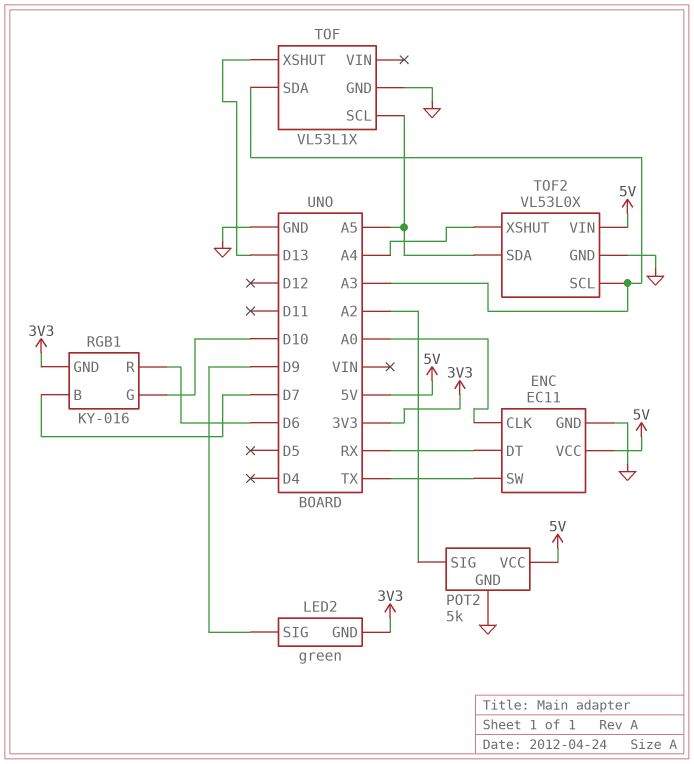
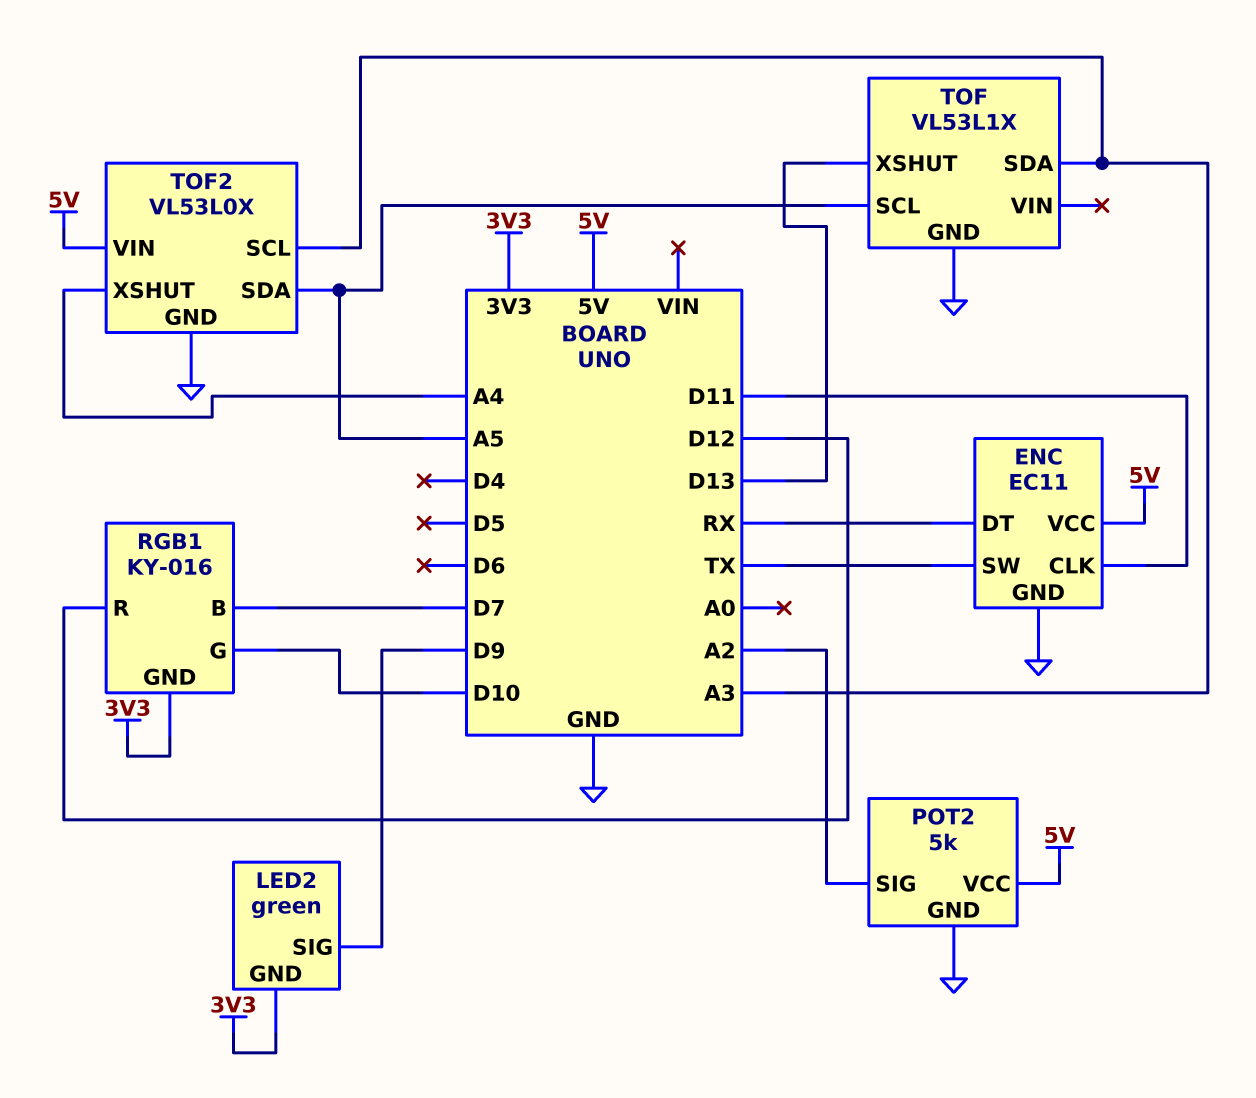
ENC pin CLK: A0 -> D11
RGB1 pin R: D6 -> D12

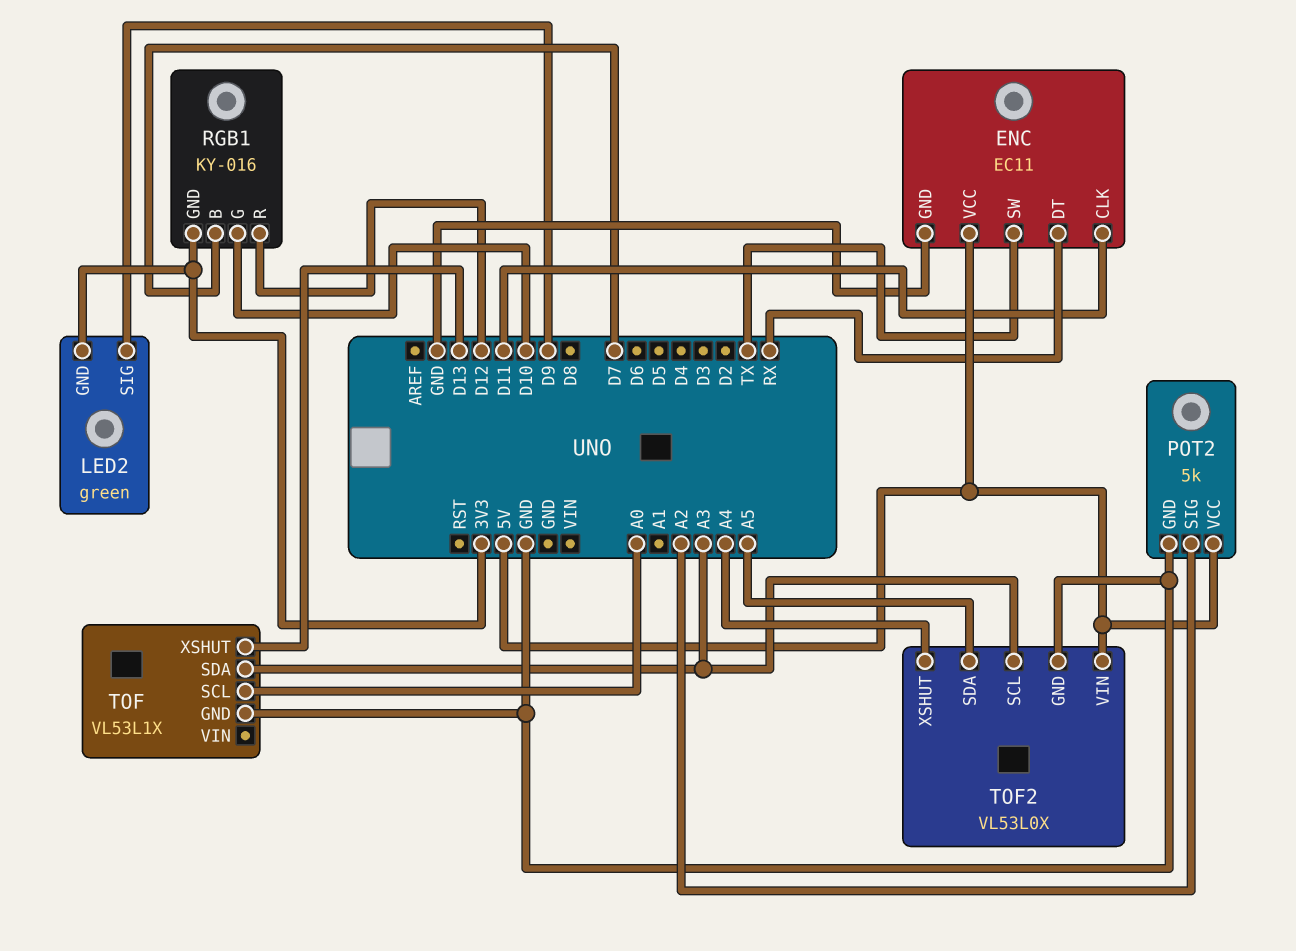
TOF pin SCL: A5 -> A0

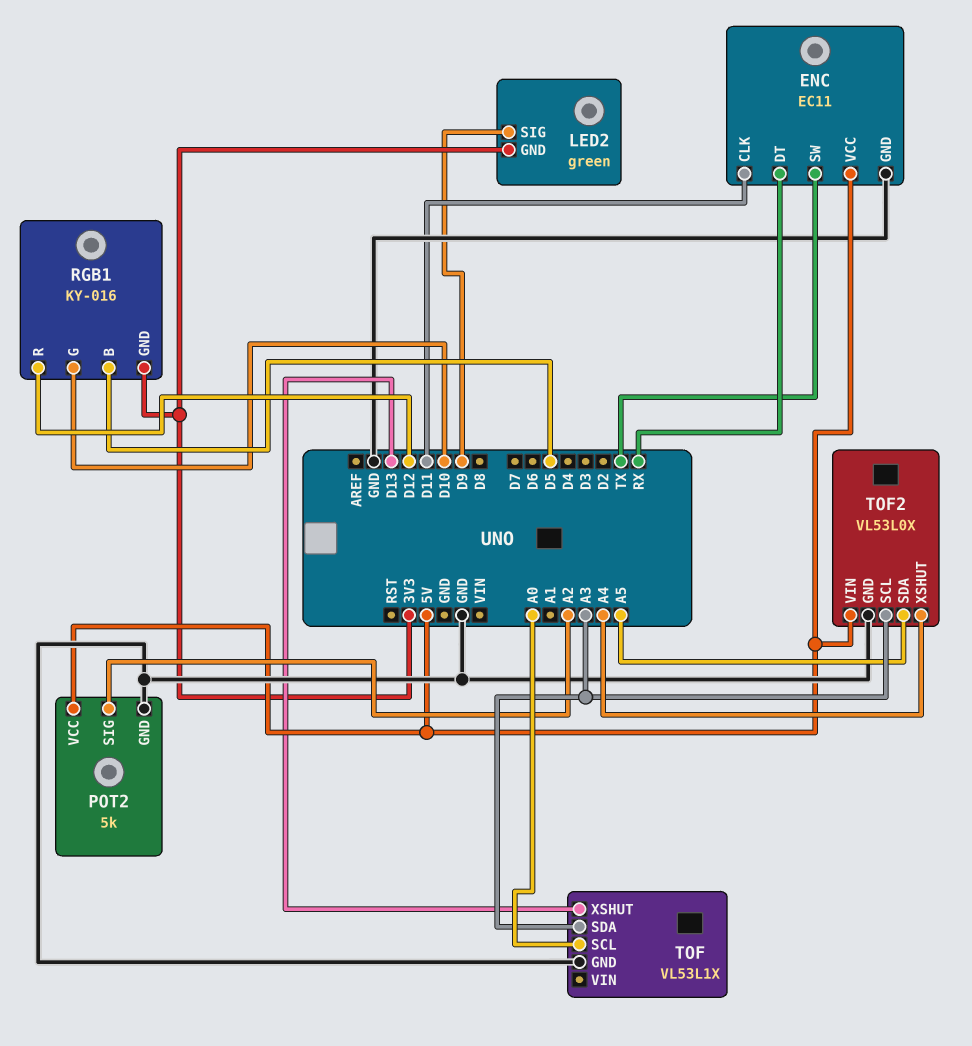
RGB1 pin B: D7 -> D5

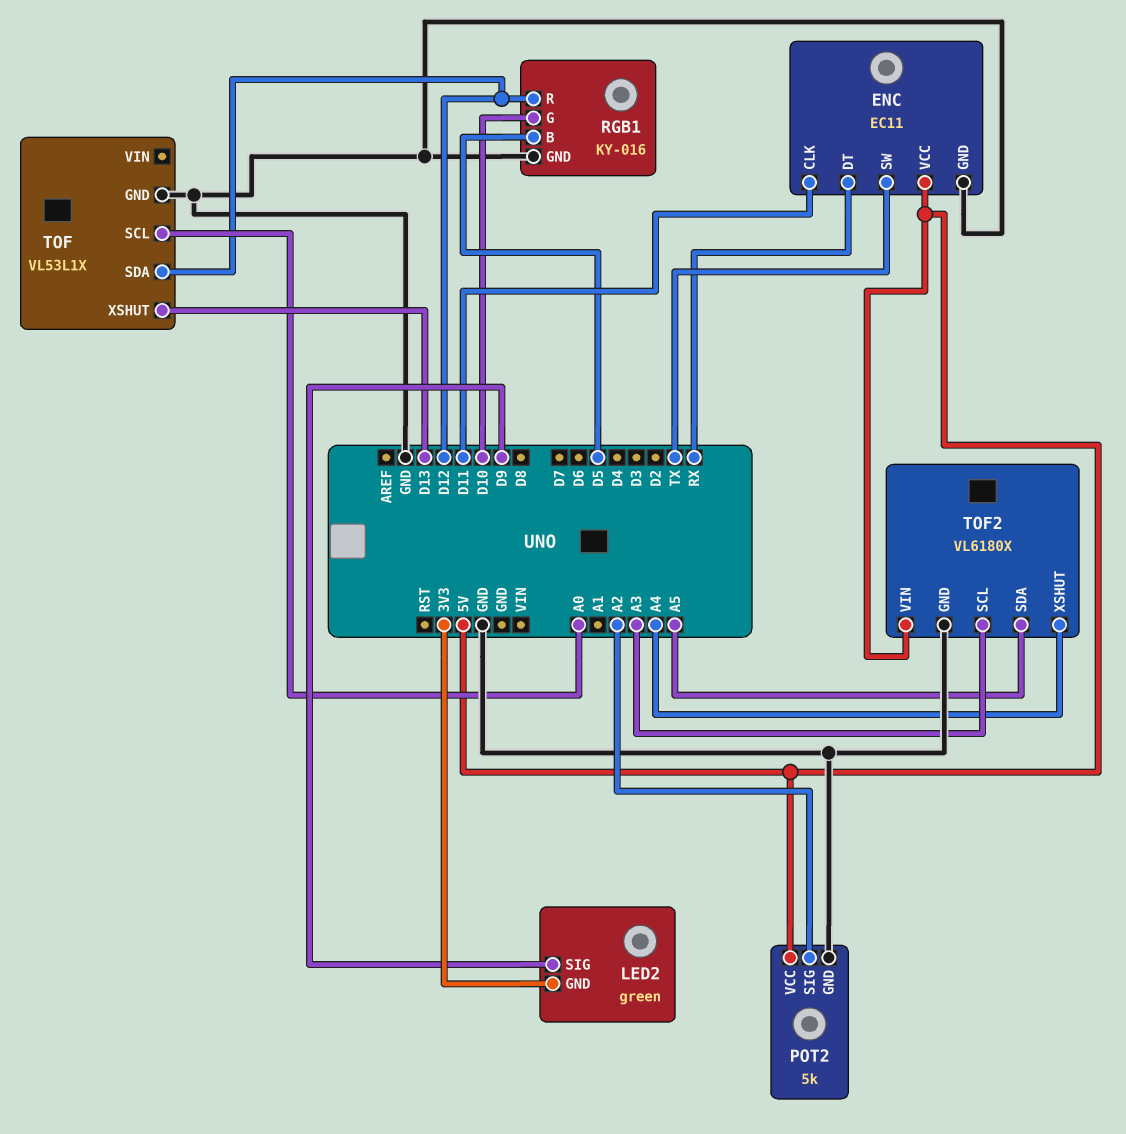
RGB1 pin GND: 3V3 -> GND
TOF pin SDA: A3 -> D12
TOF2: VL53L0X -> VL6180X

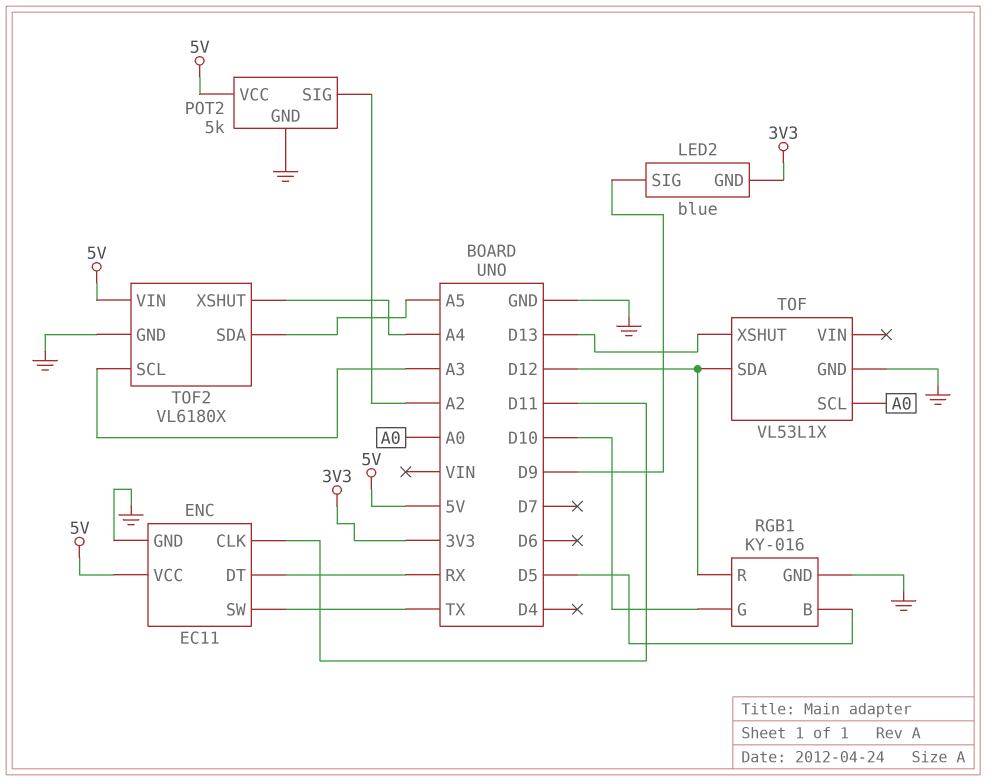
LED2: green -> blue

